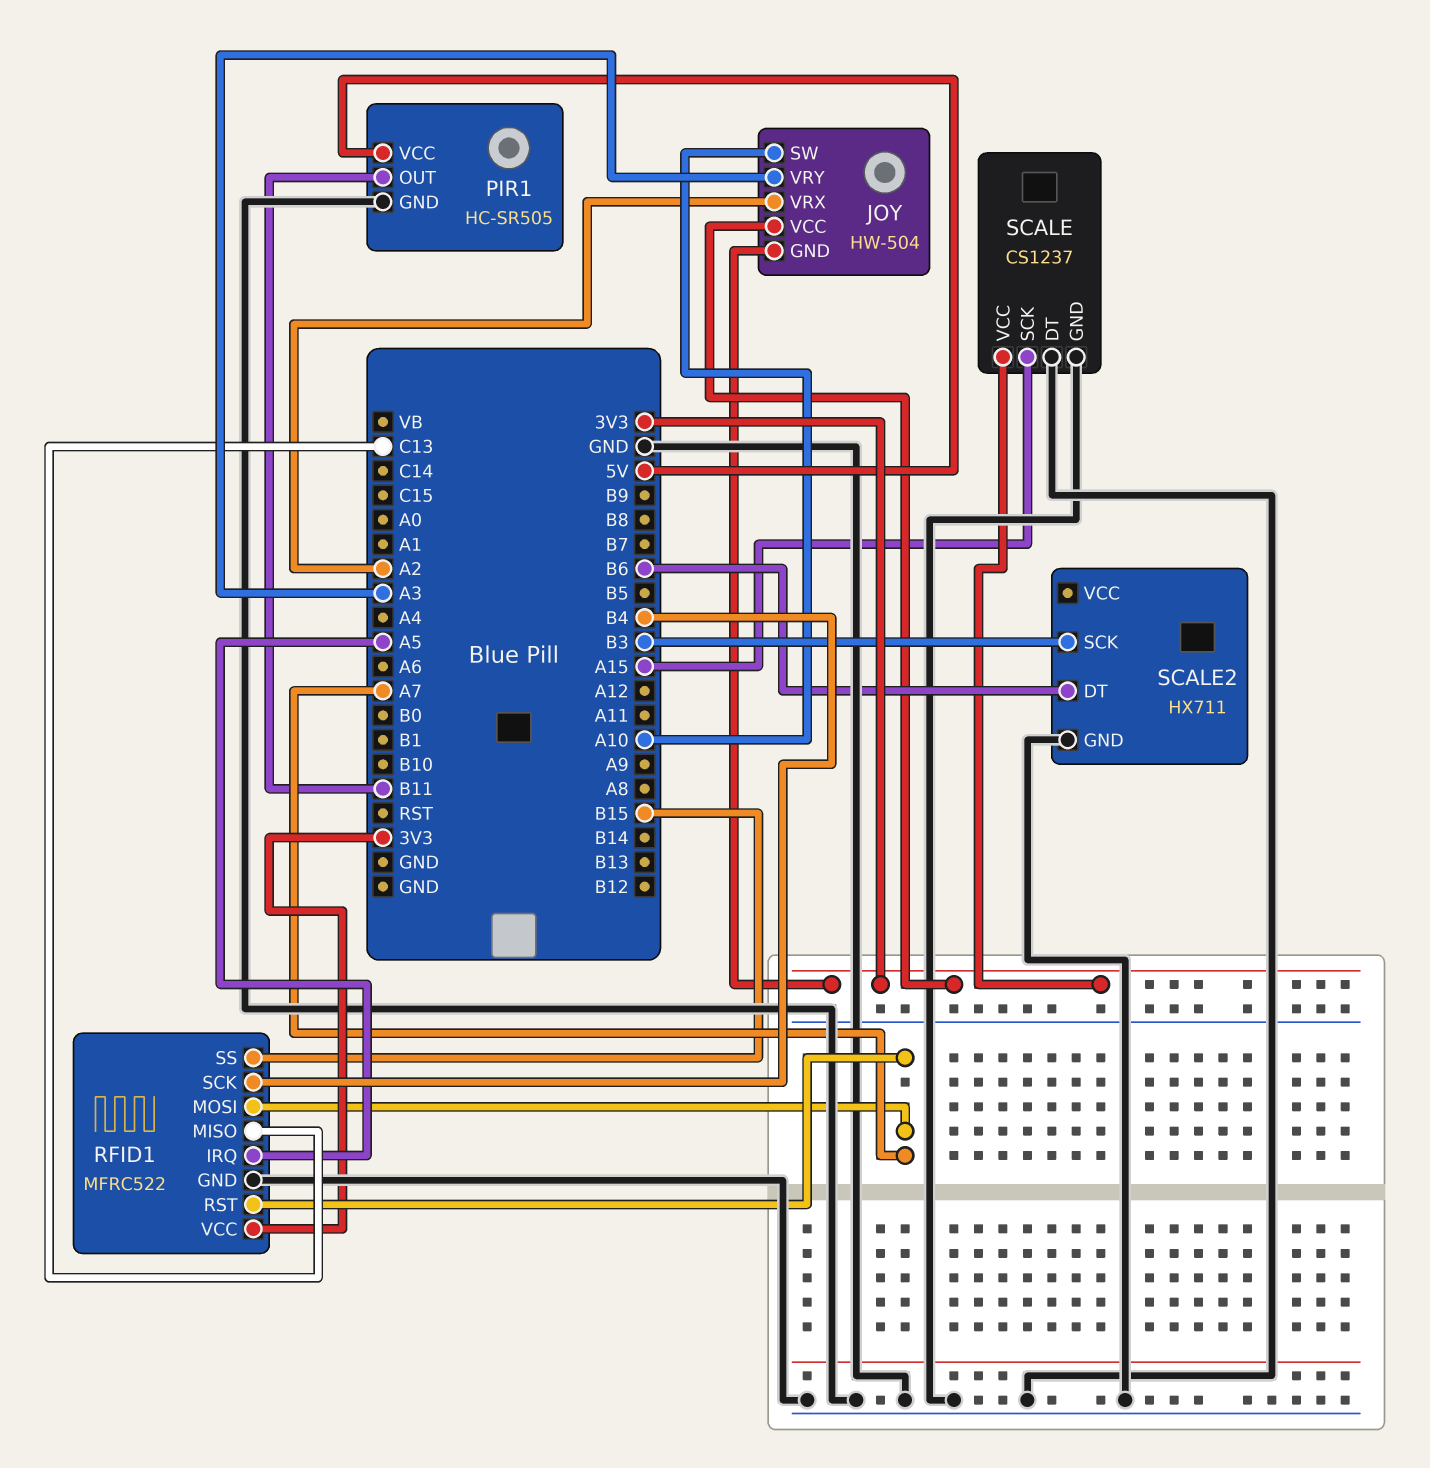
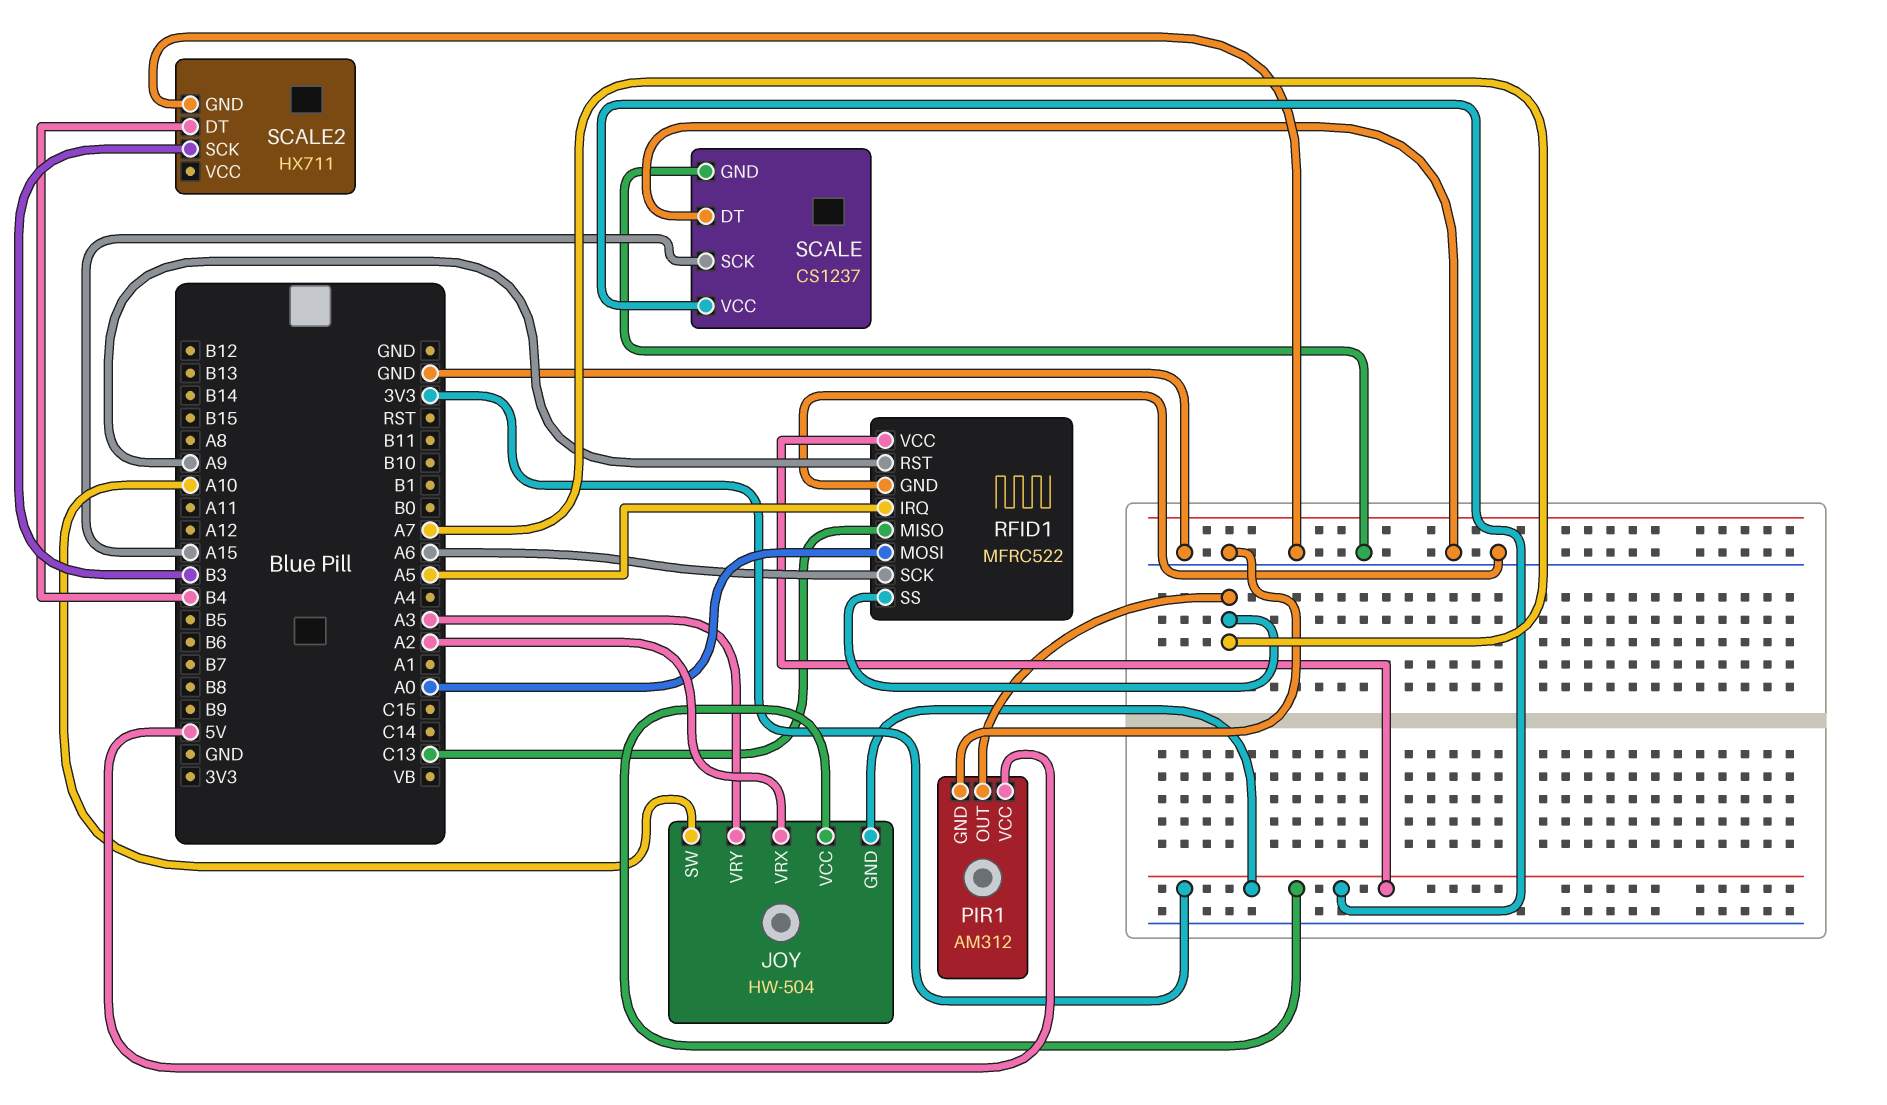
PIR1: HC-SR505 -> AM312
PIR1 pin OUT: B11 -> A7
RFID1 pin MOSI: A7 -> A0
RFID1 pin RST: A7 -> A9
RFID1 pin SCK: B4 -> A6
RFID1 pin SS: B15 -> A7
SCALE2 pin DT: B6 -> B4

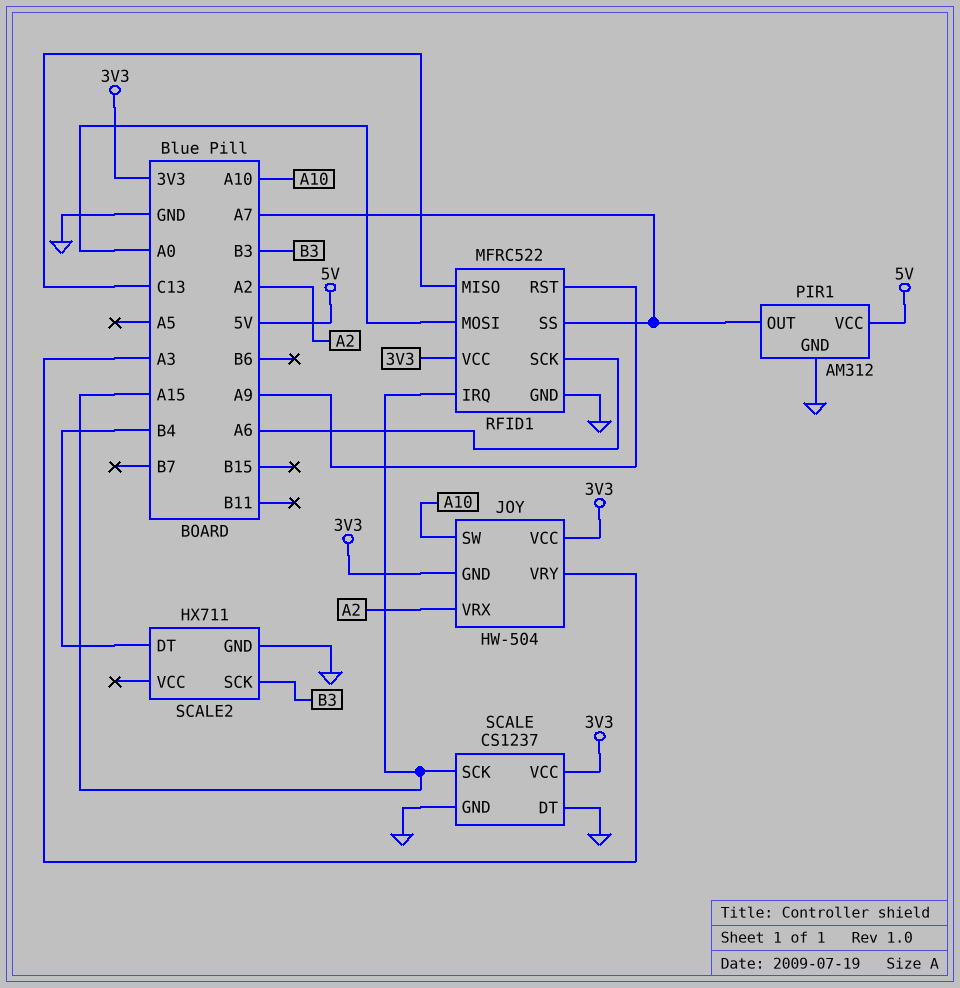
RFID1 pin IRQ: A5 -> A15

